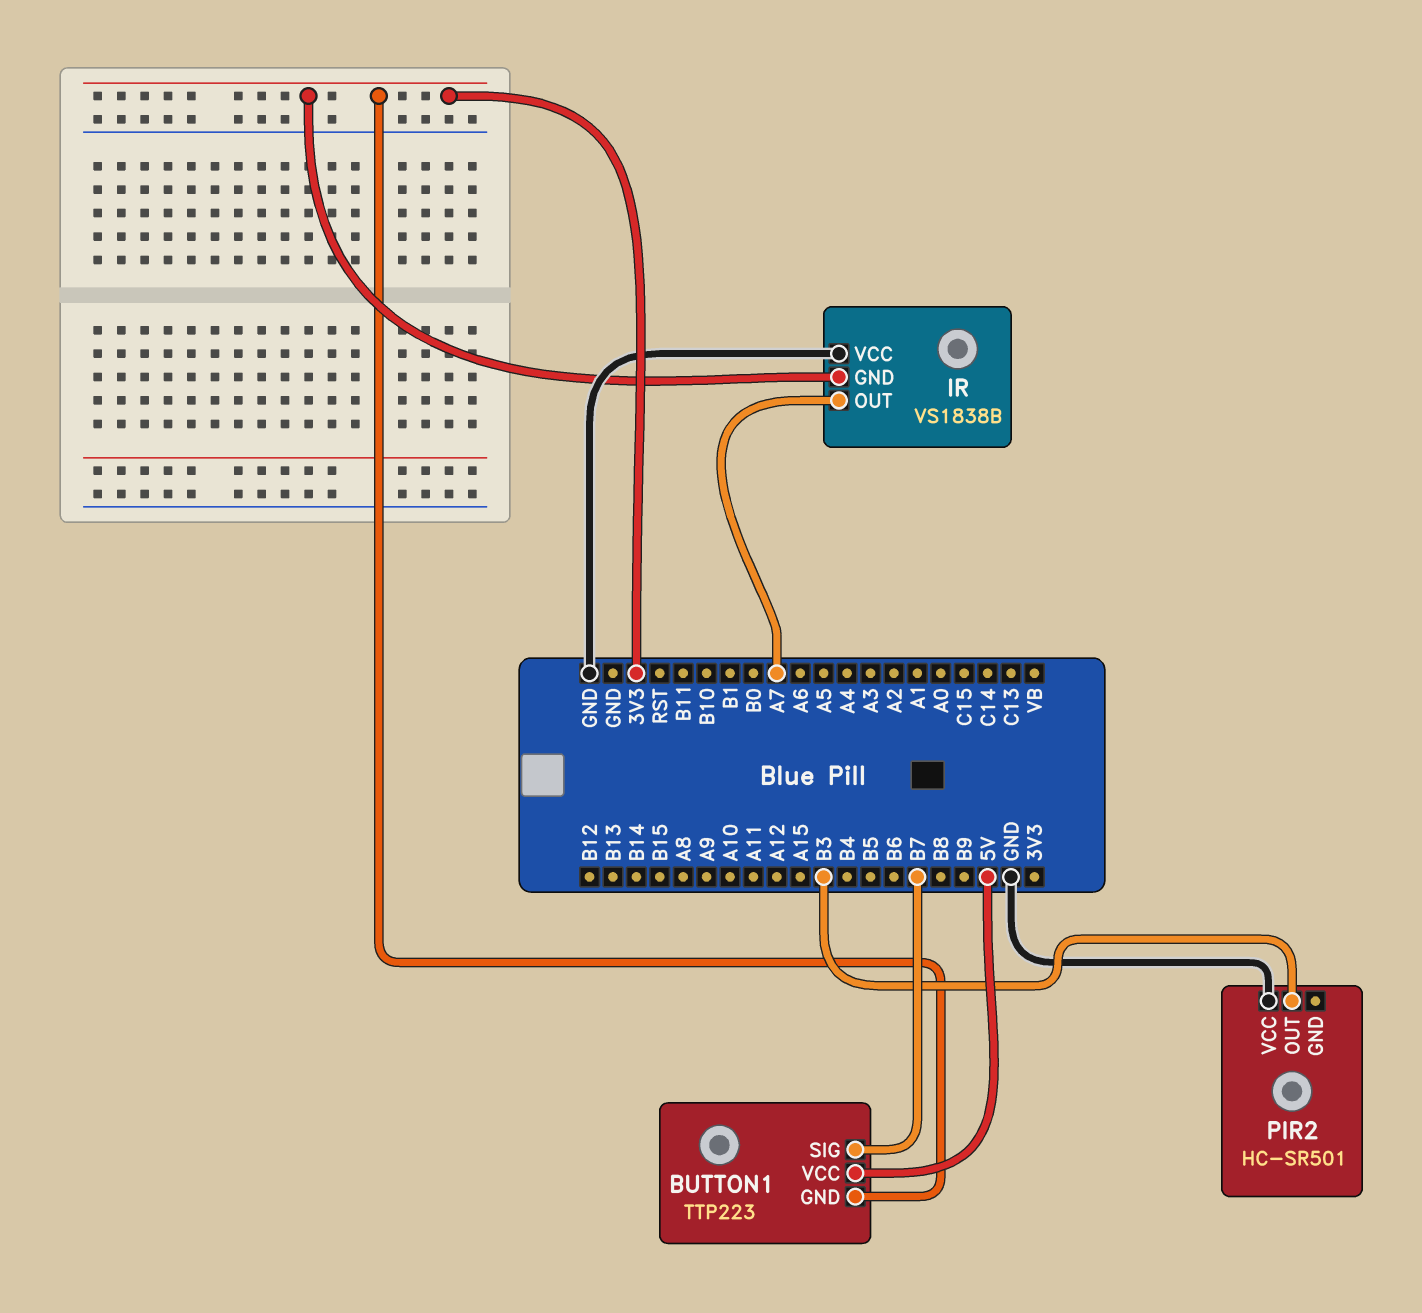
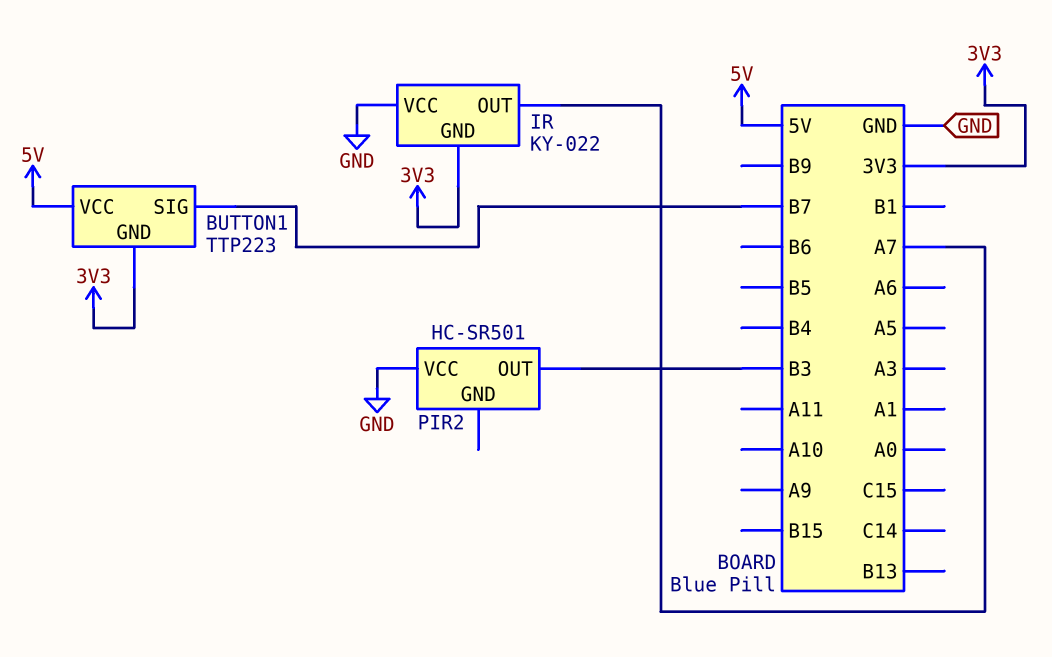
IR: VS1838B -> KY-022

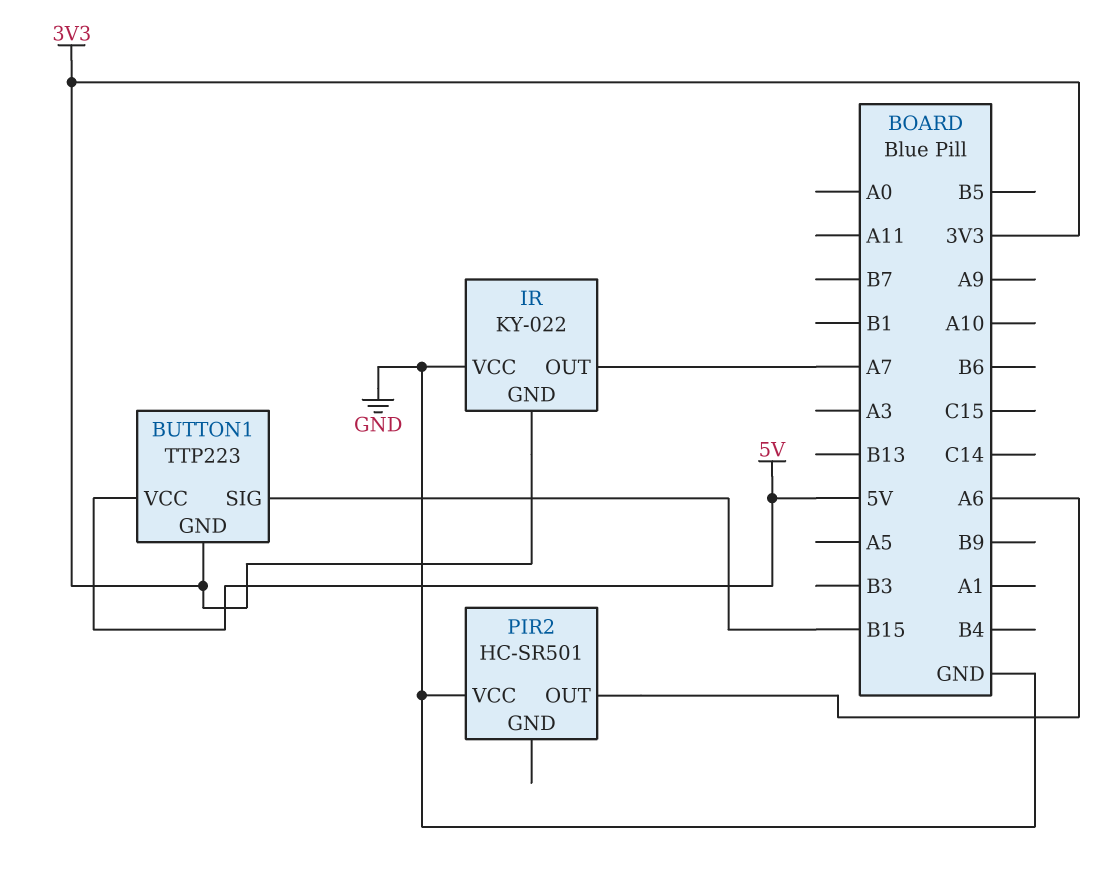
BUTTON1 pin SIG: B7 -> B15
PIR2 pin OUT: B3 -> A6

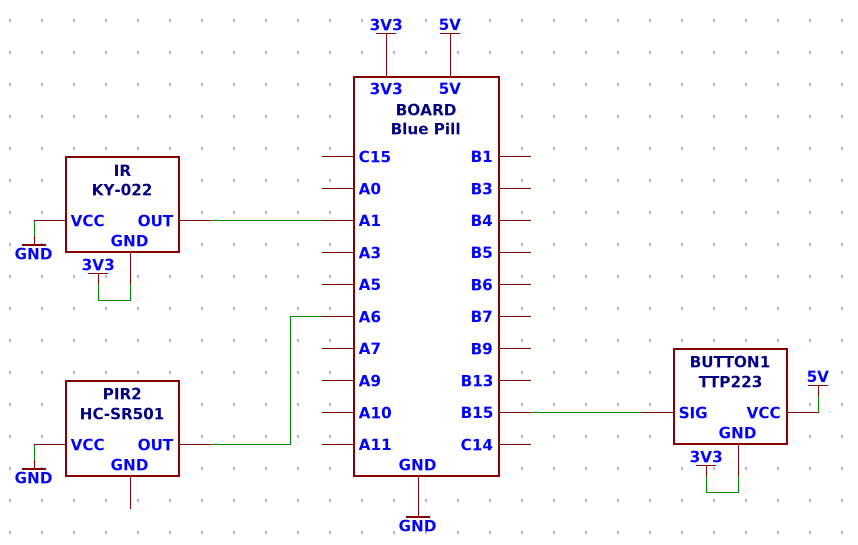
IR pin OUT: A7 -> A1

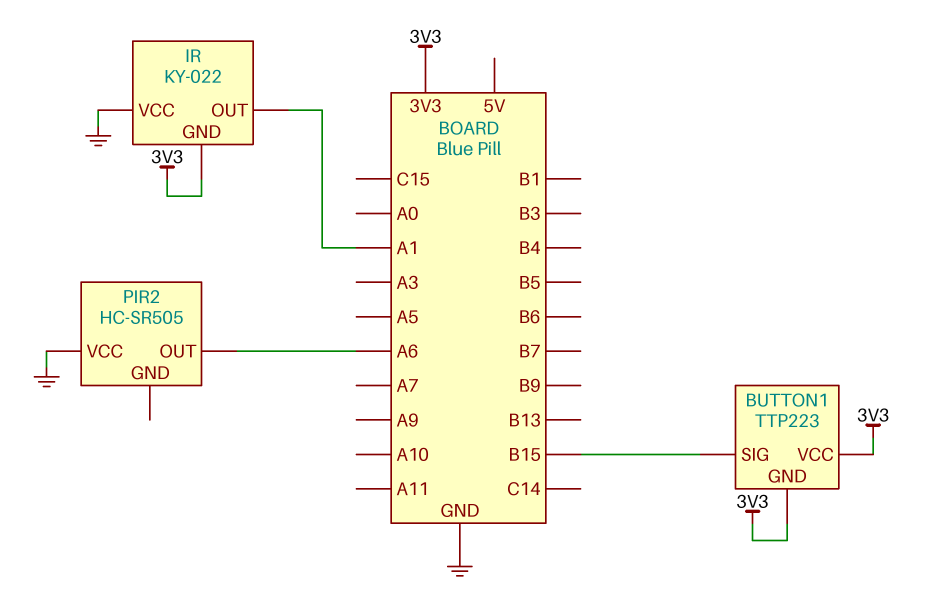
BUTTON1 pin VCC: 5V -> 3V3
PIR2: HC-SR501 -> HC-SR505

